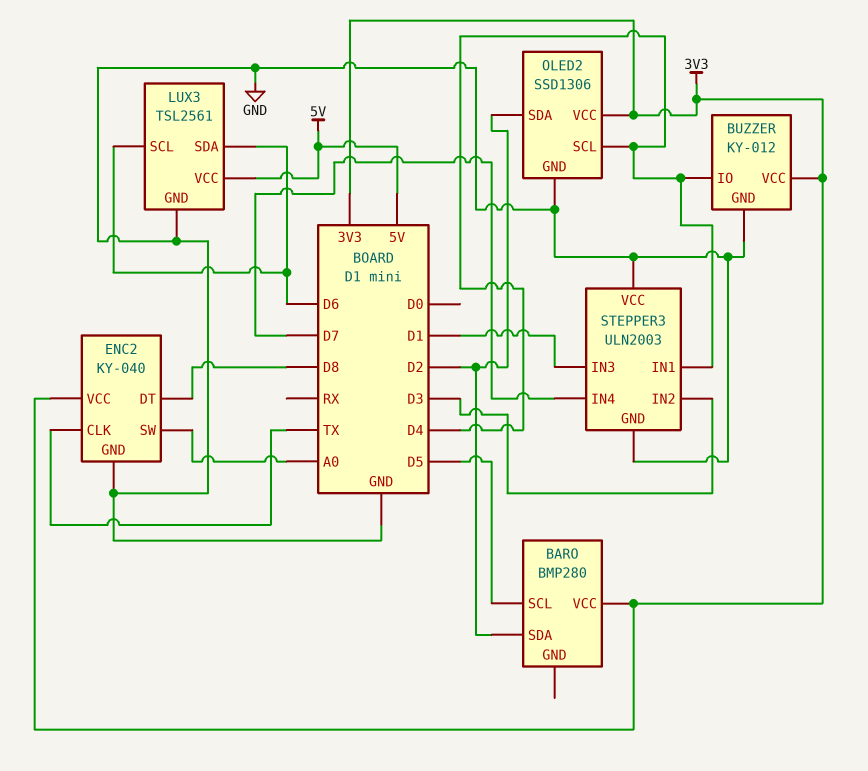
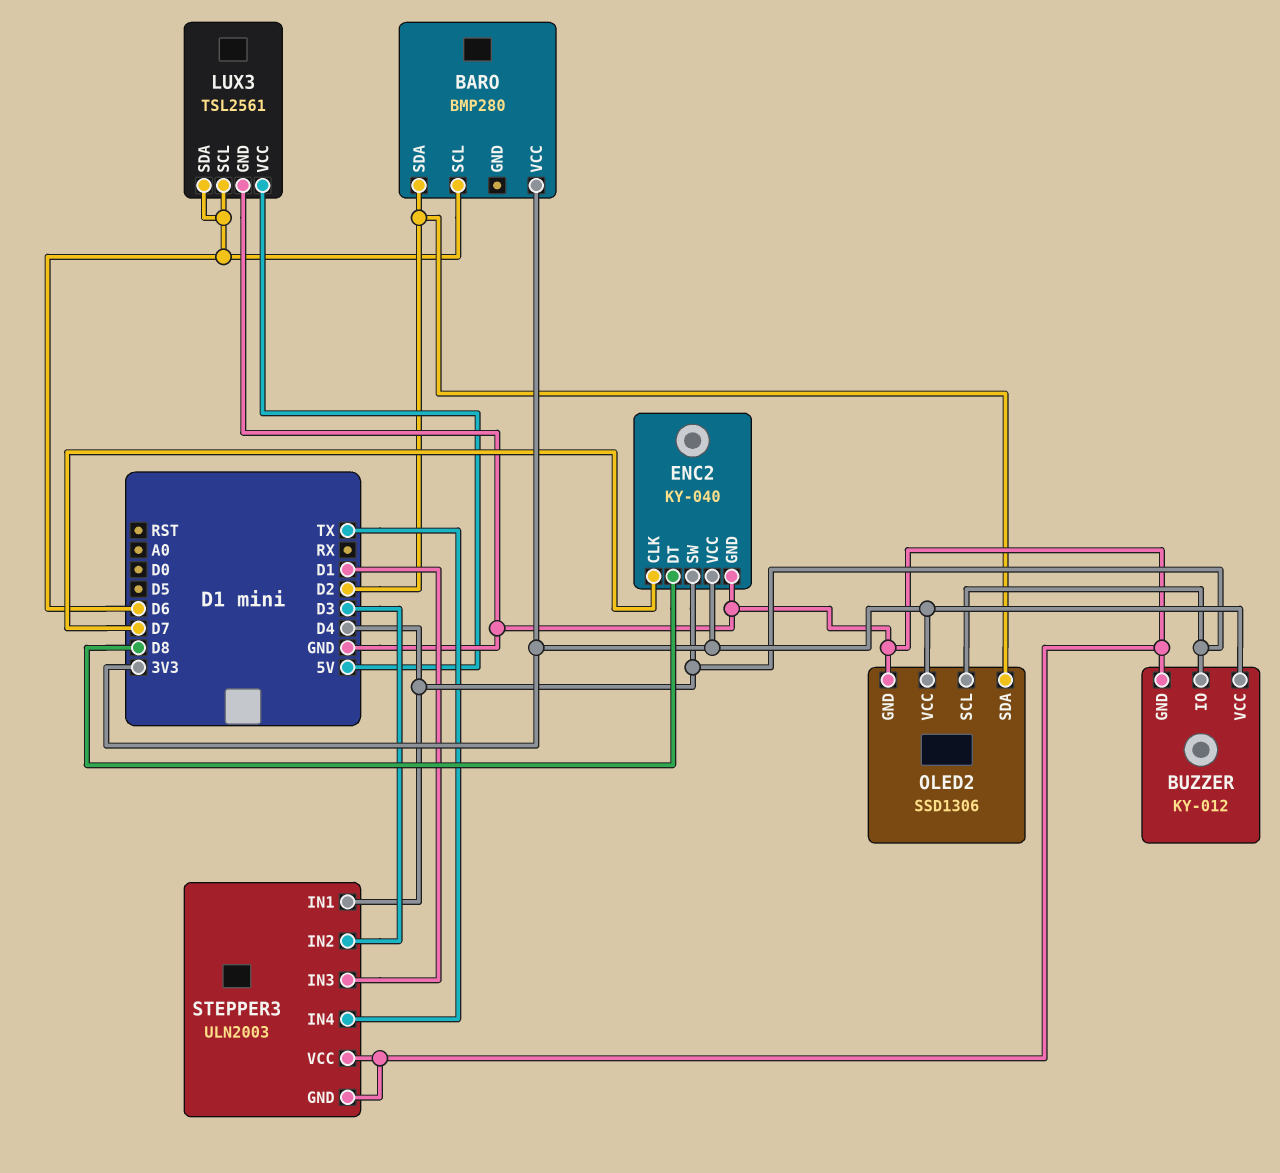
BARO pin SCL: D5 -> D6
ENC2 pin CLK: TX -> D7
ENC2 pin SW: A0 -> D4
STEPPER3 pin IN4: D7 -> TX

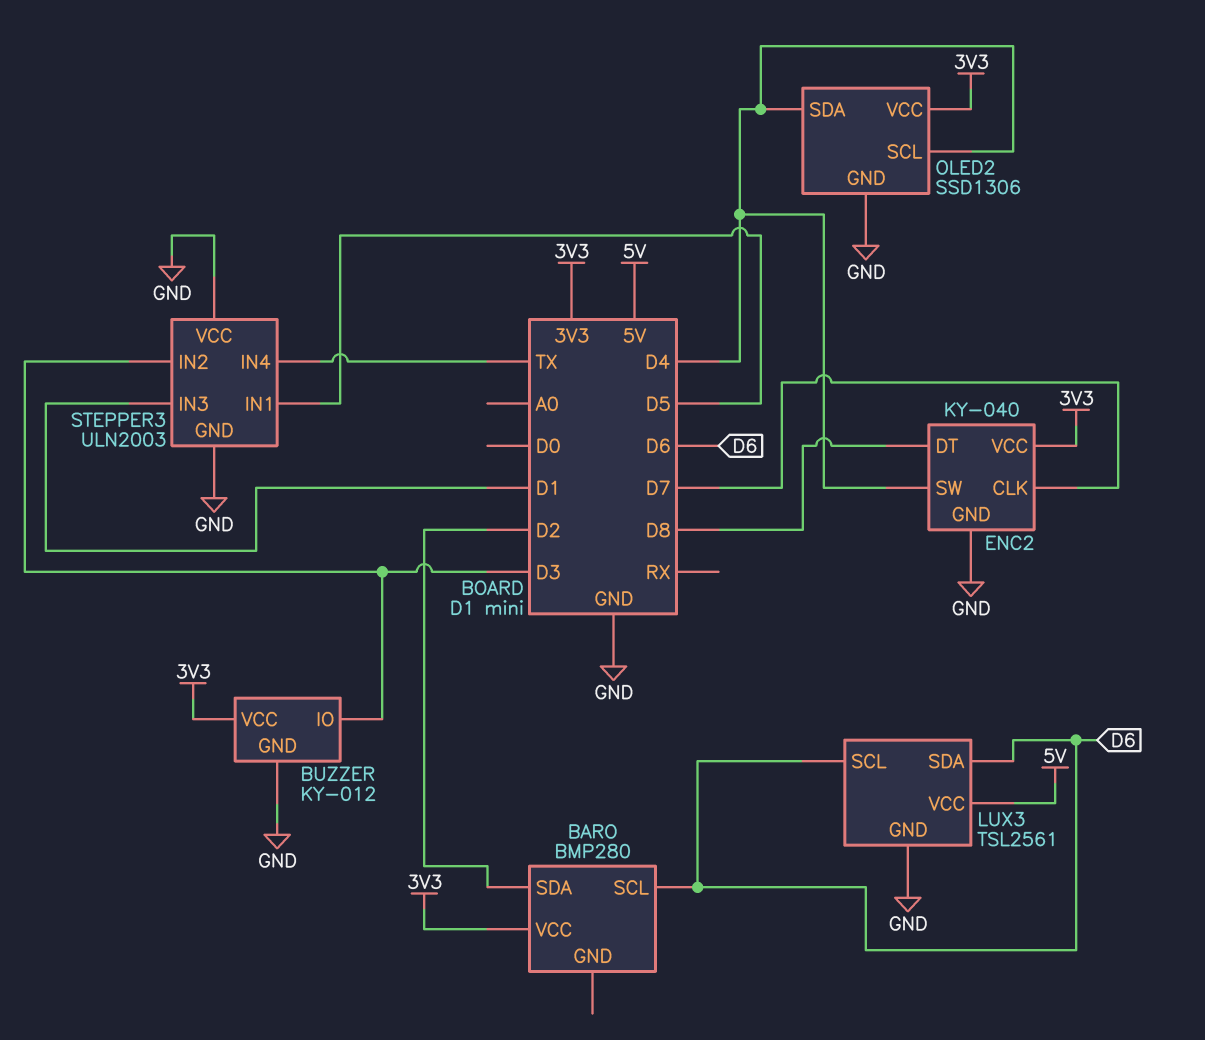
BUZZER pin IO: D4 -> D3
OLED2 pin SDA: D2 -> D4
STEPPER3 pin IN1: D4 -> D5

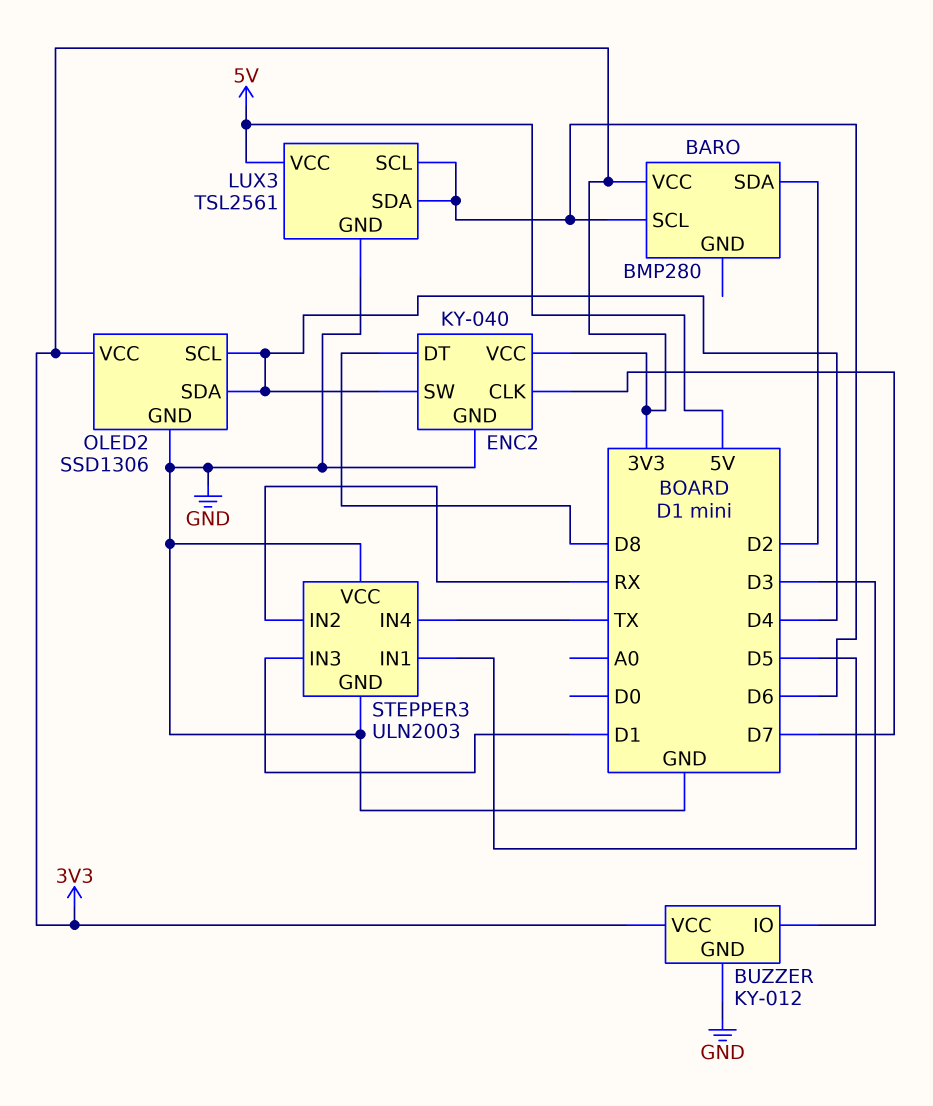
STEPPER3 pin IN2: D3 -> RX

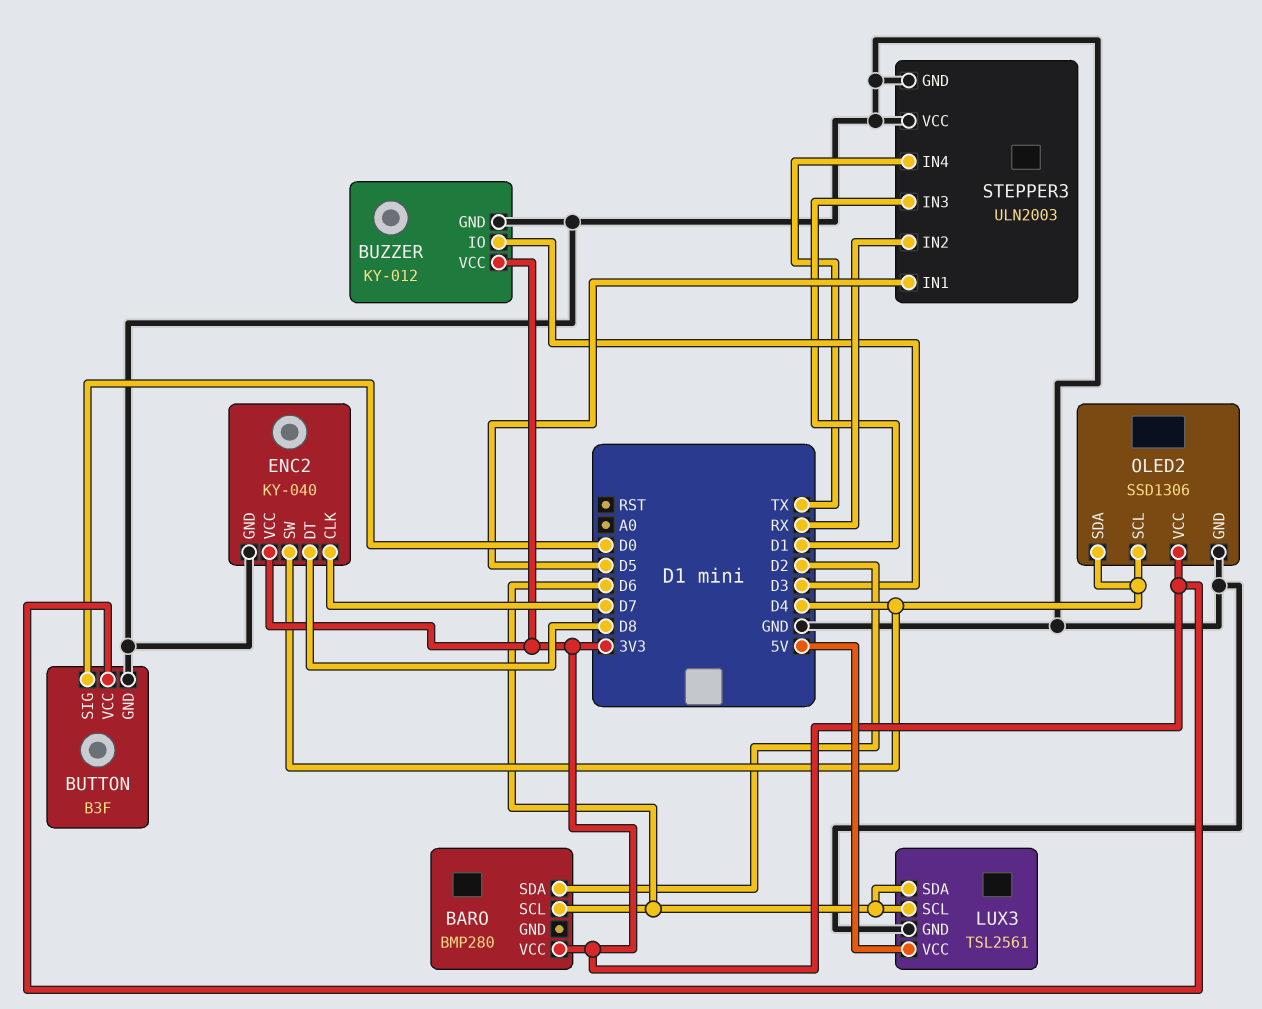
BUTTON: none -> B3F
BUTTON pin GND: none -> GND
BUTTON pin SIG: none -> D0
BUTTON pin VCC: none -> 3V3

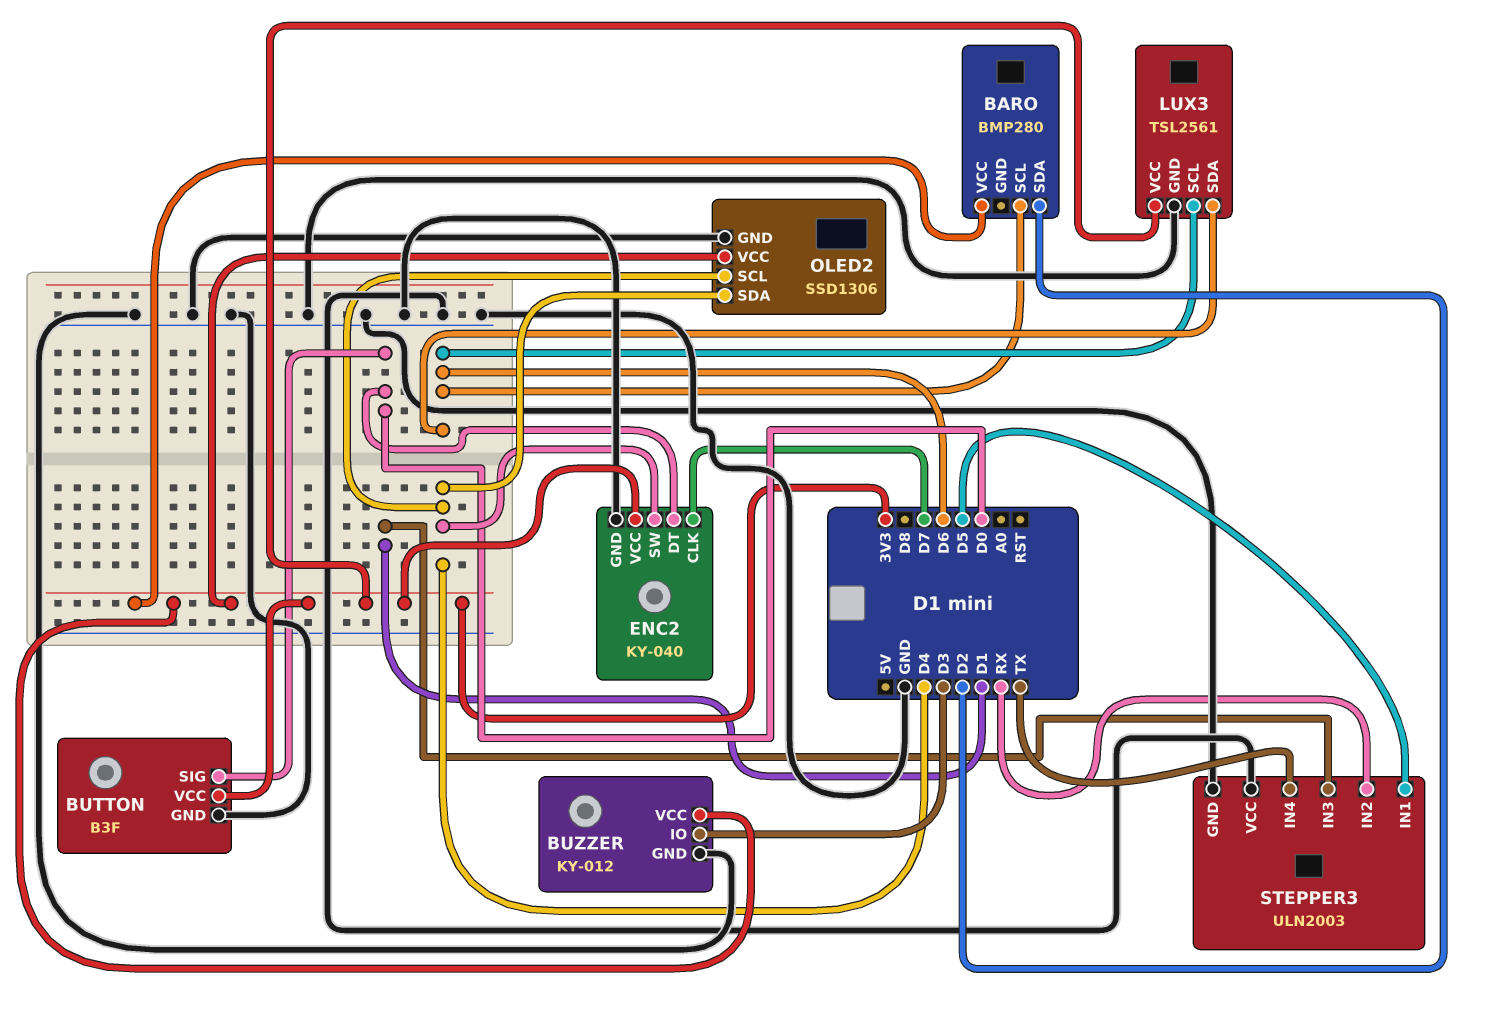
ENC2 pin DT: D8 -> D0
LUX3 pin VCC: 5V -> 3V3

